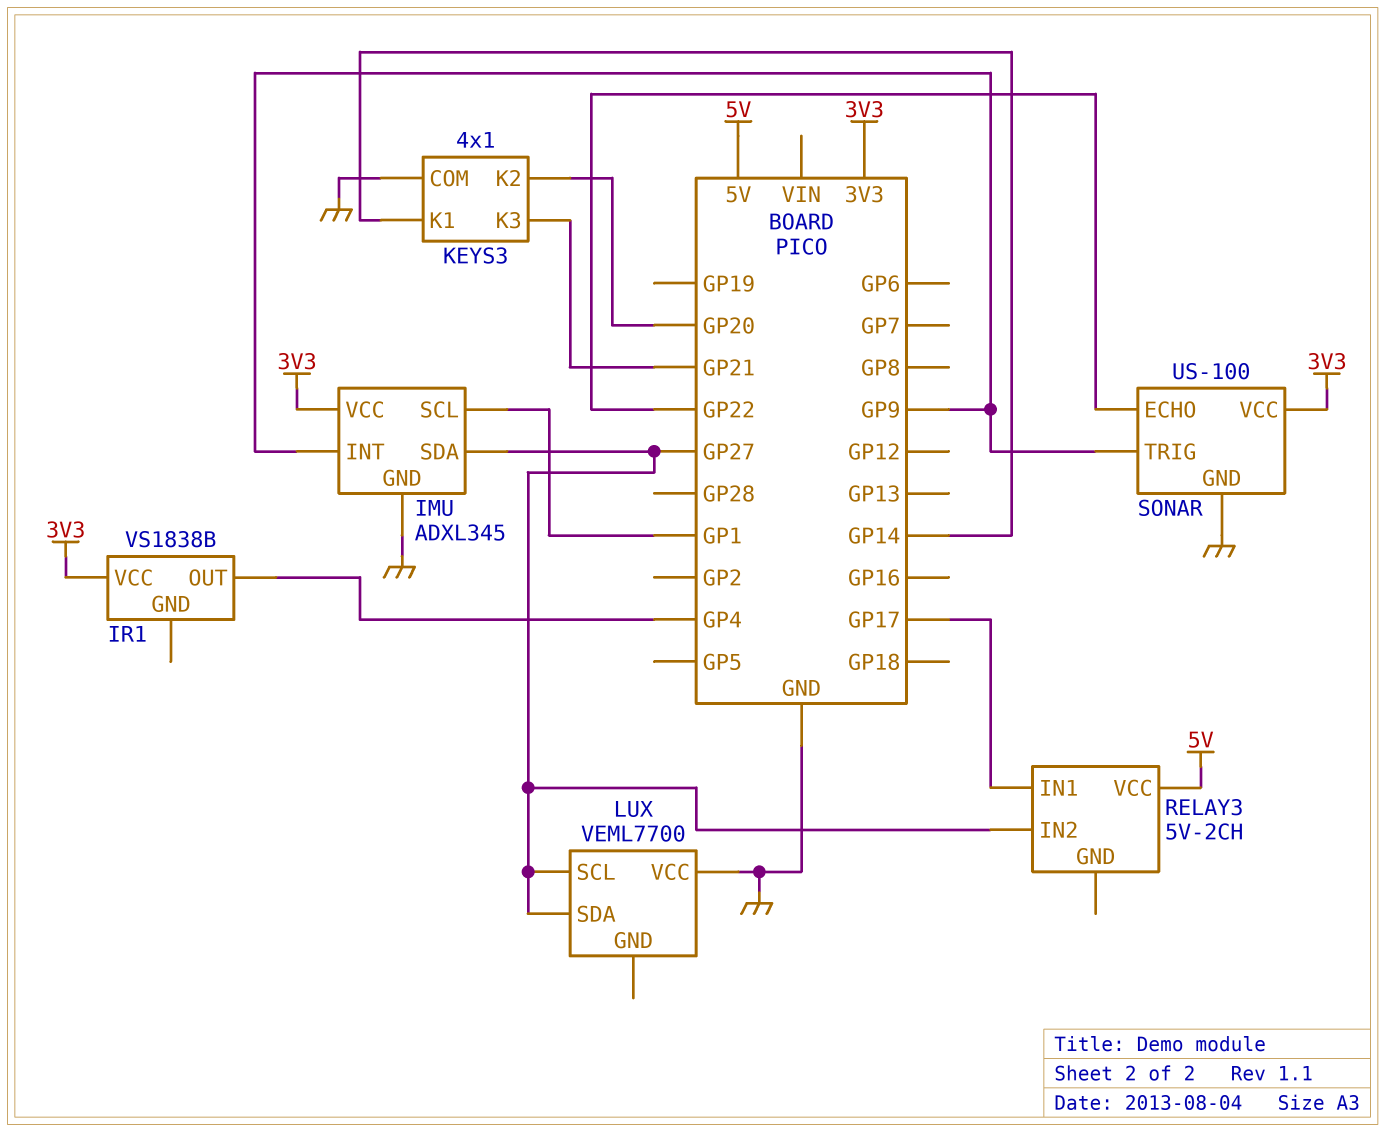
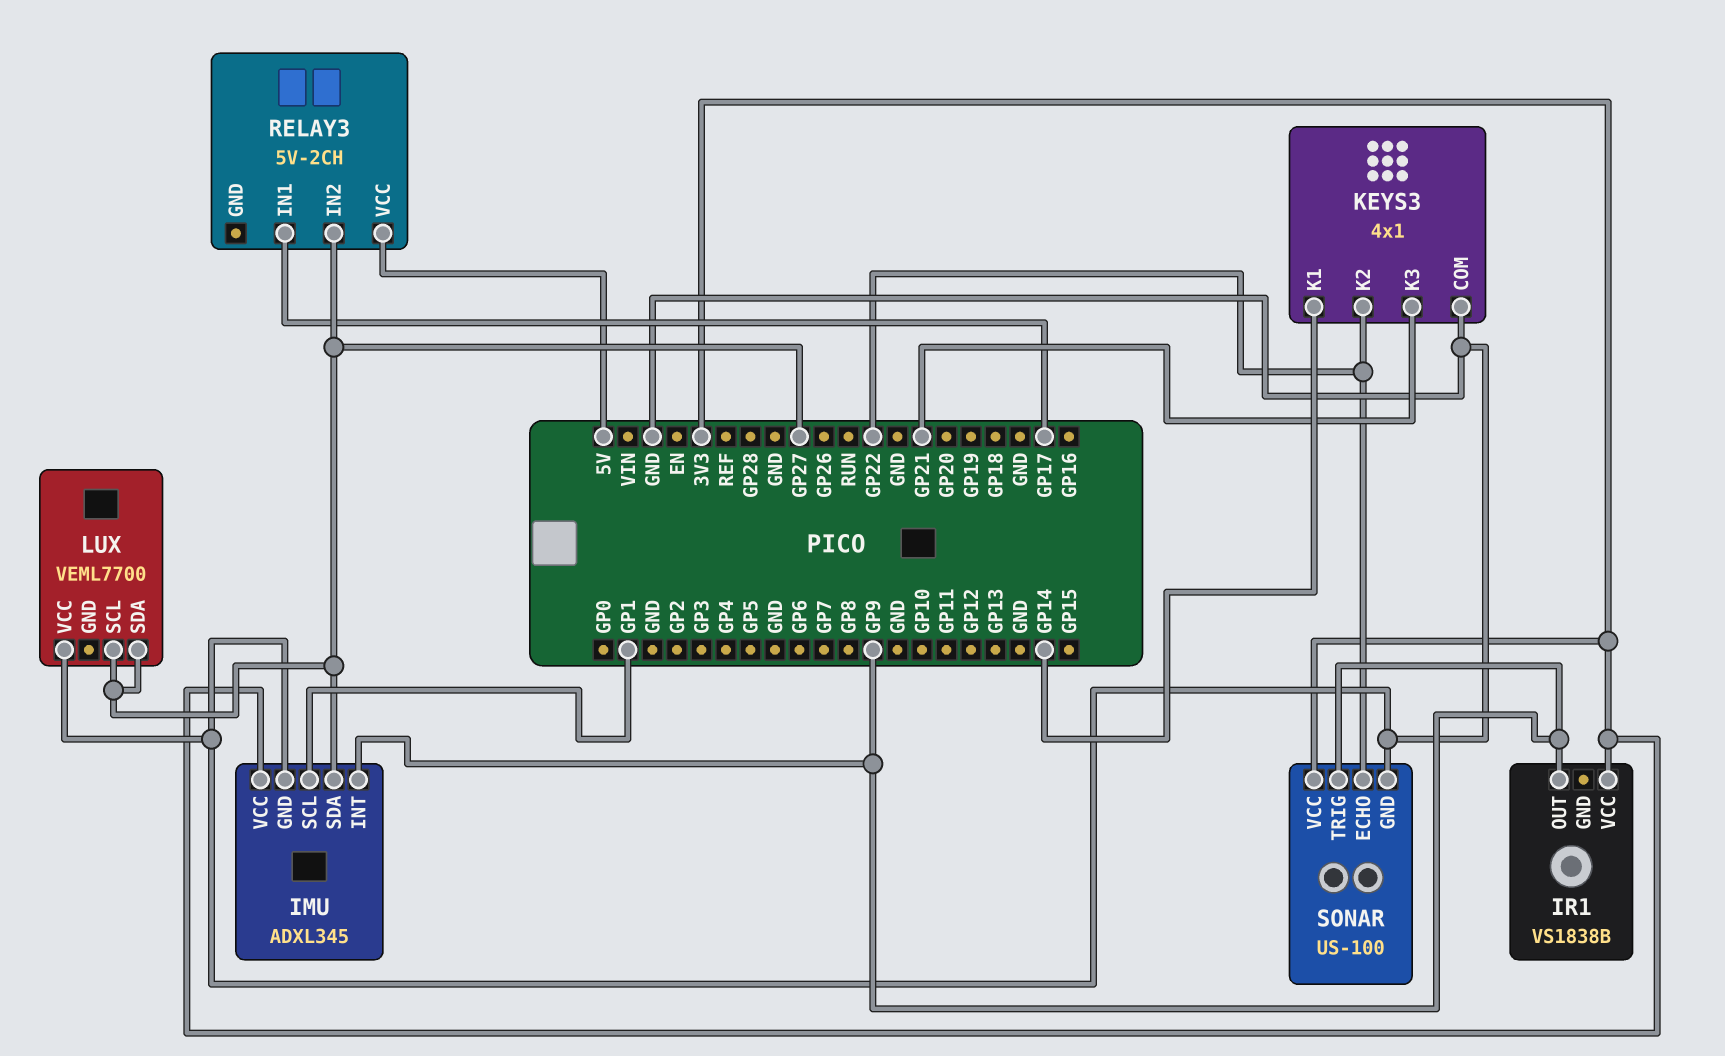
IR1 pin OUT: GP4 -> GP9
KEYS3 pin K2: GP20 -> GP22

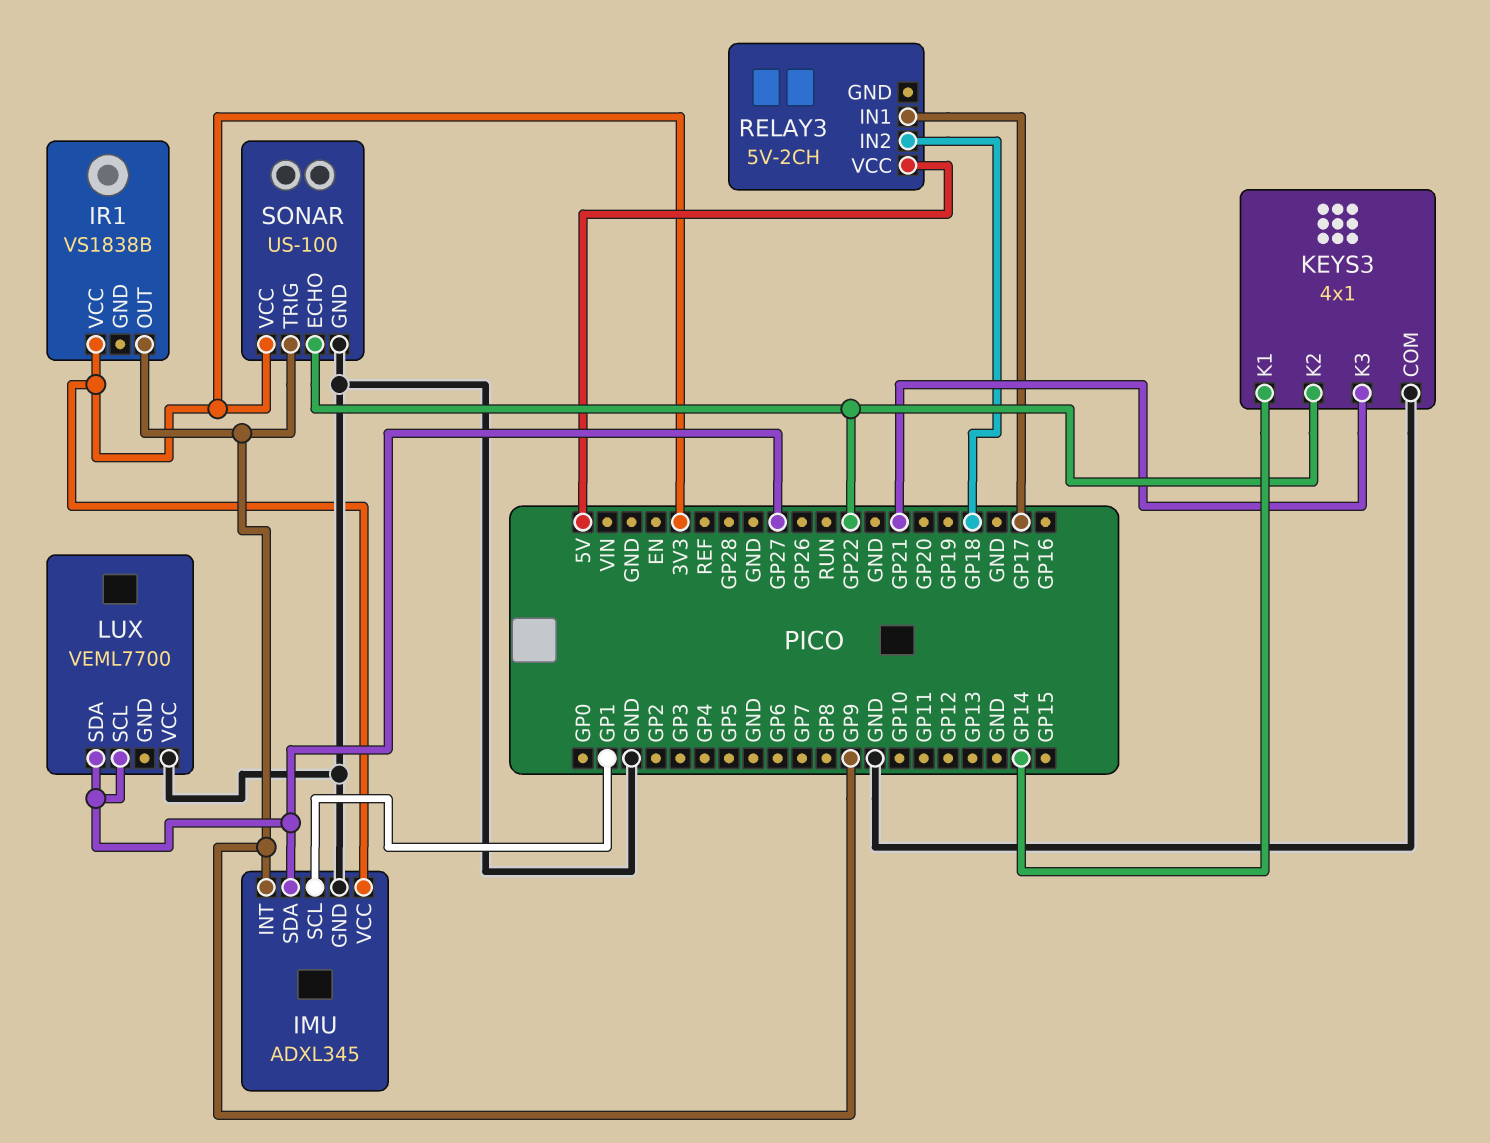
RELAY3 pin IN2: GP27 -> GP18

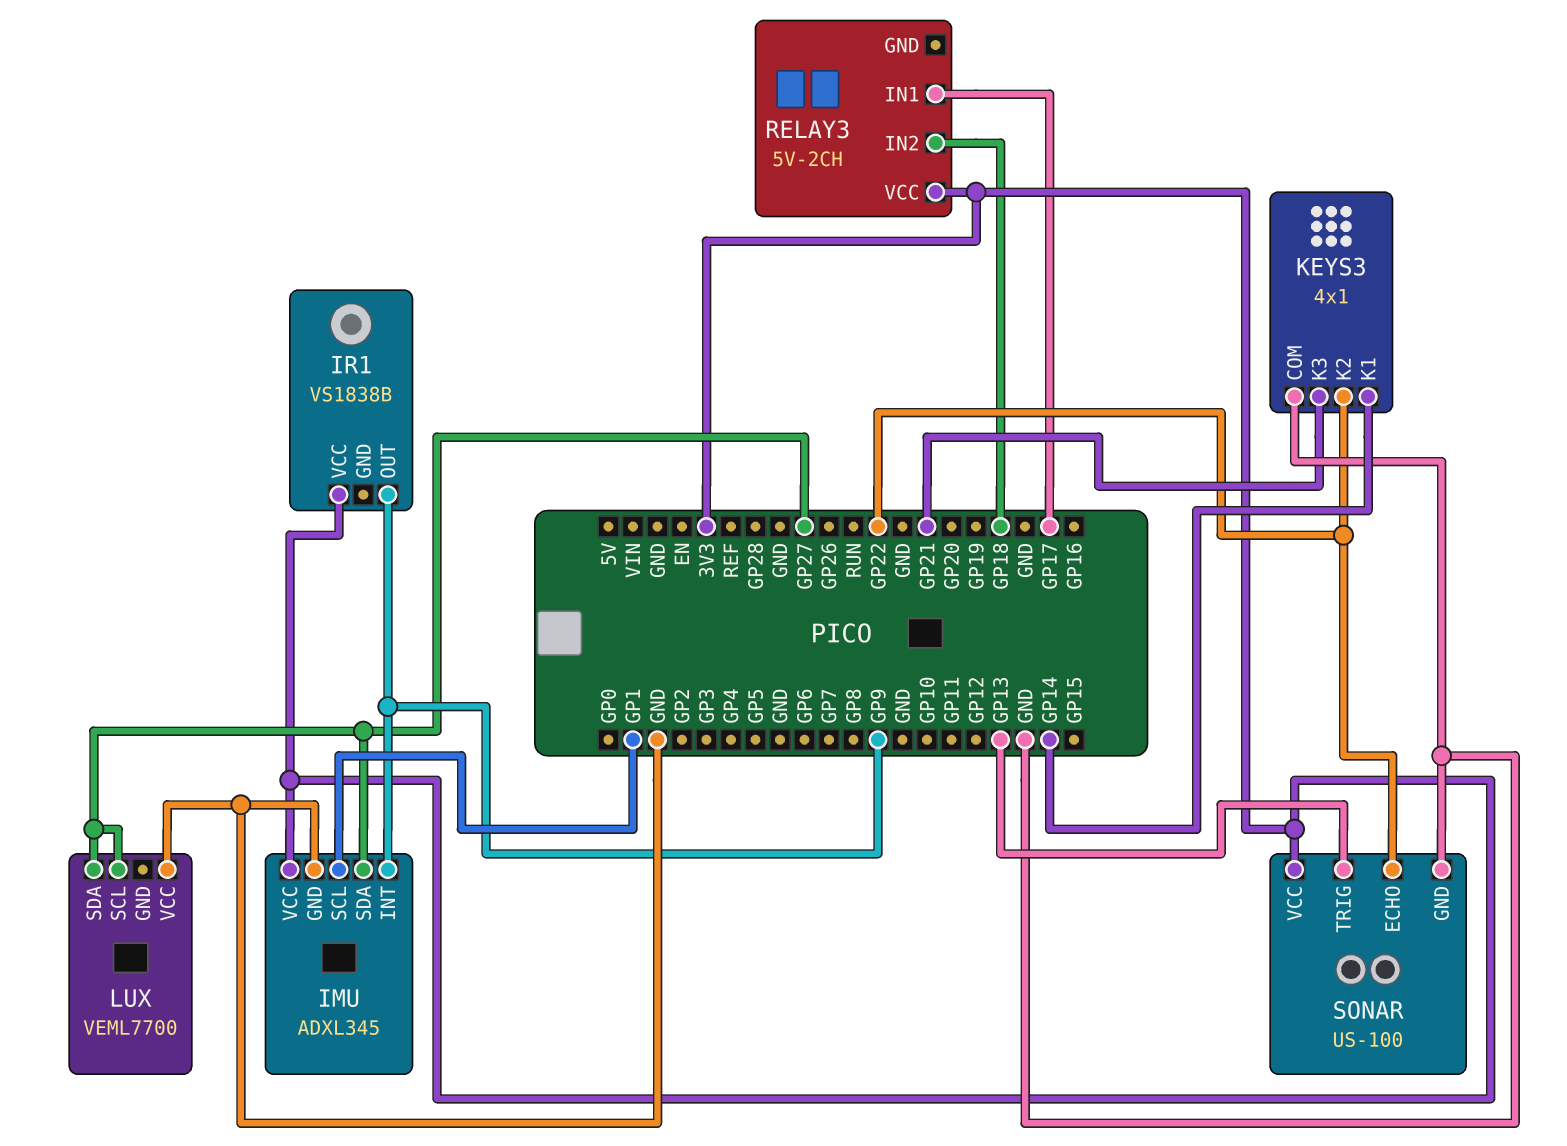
RELAY3 pin VCC: 5V -> 3V3
SONAR pin TRIG: GP9 -> GP13

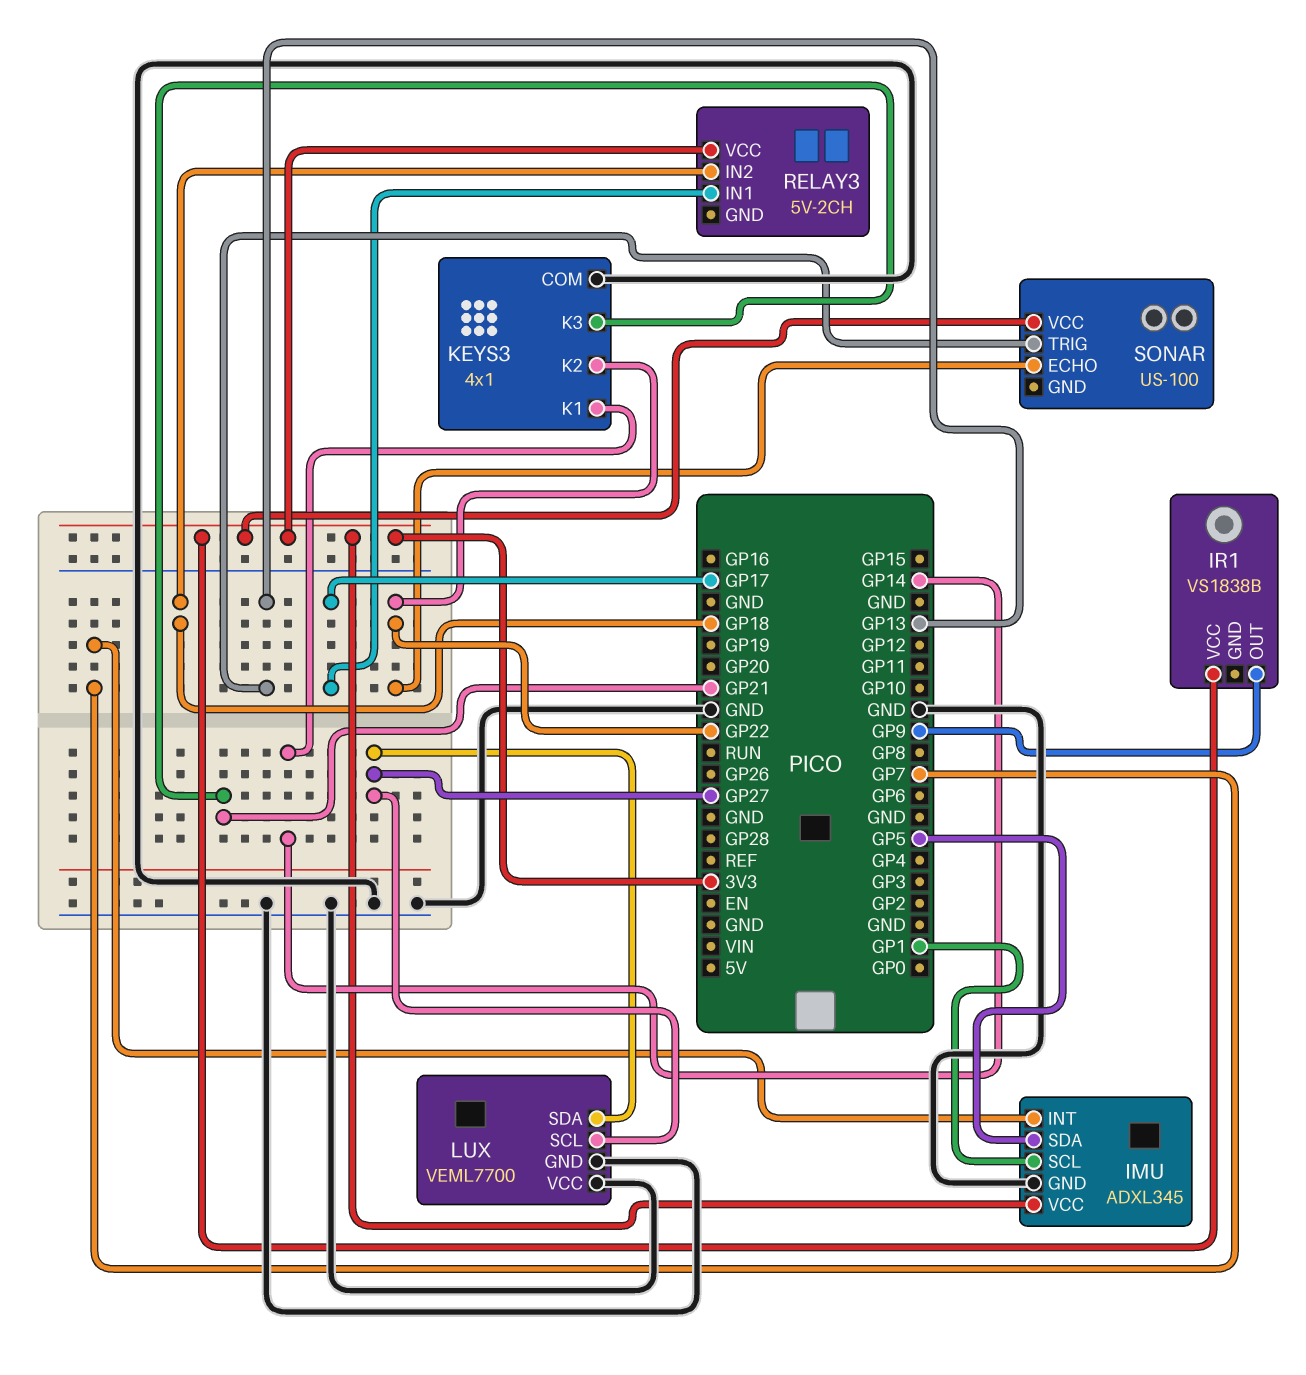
IMU pin INT: GP9 -> GP7
IMU pin SDA: GP27 -> GP5
LUX pin GND: none -> GND
SONAR pin GND: GND -> none

